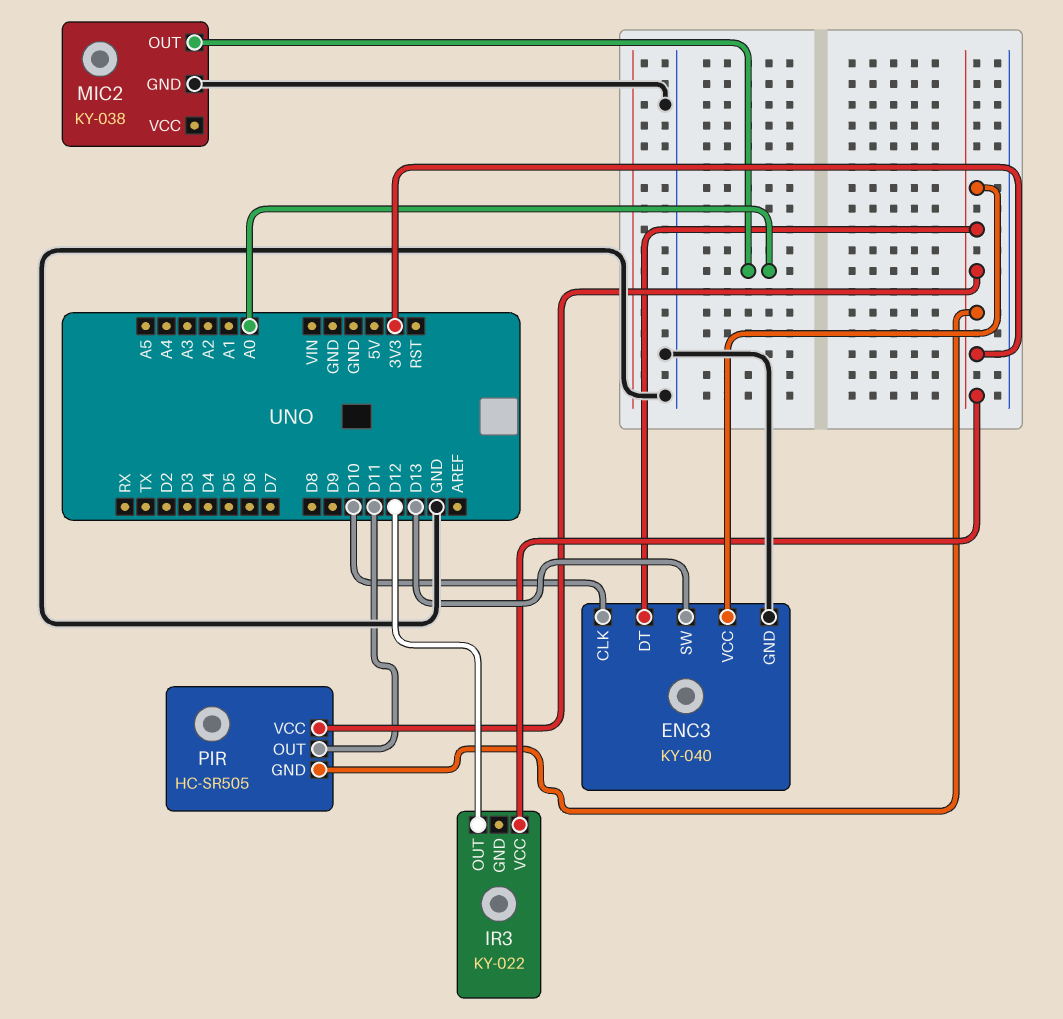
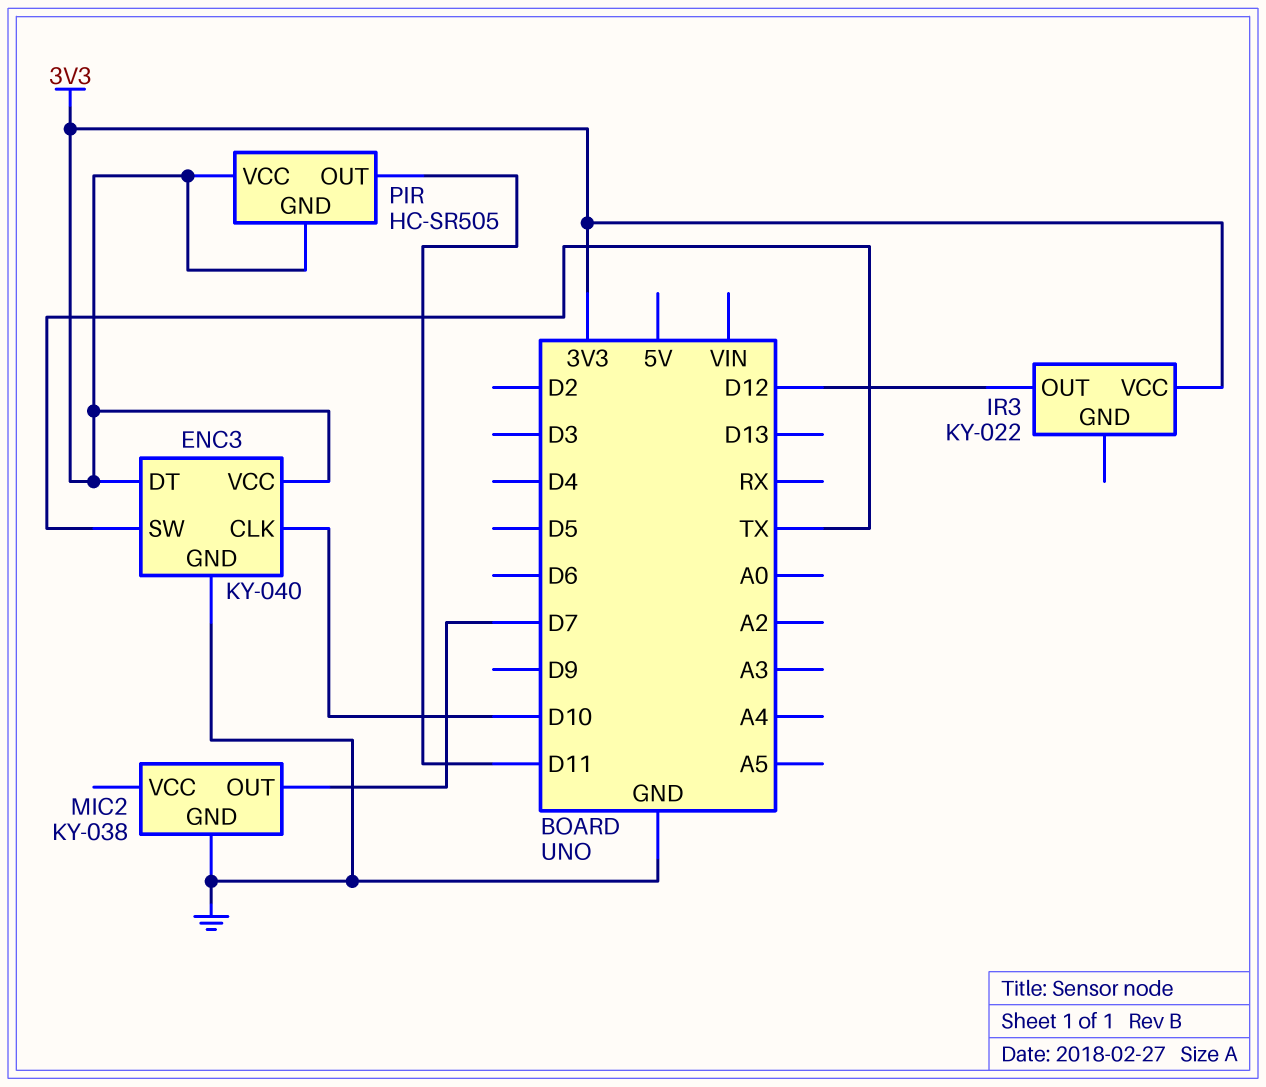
ENC3 pin SW: D13 -> TX
MIC2 pin OUT: A0 -> D7

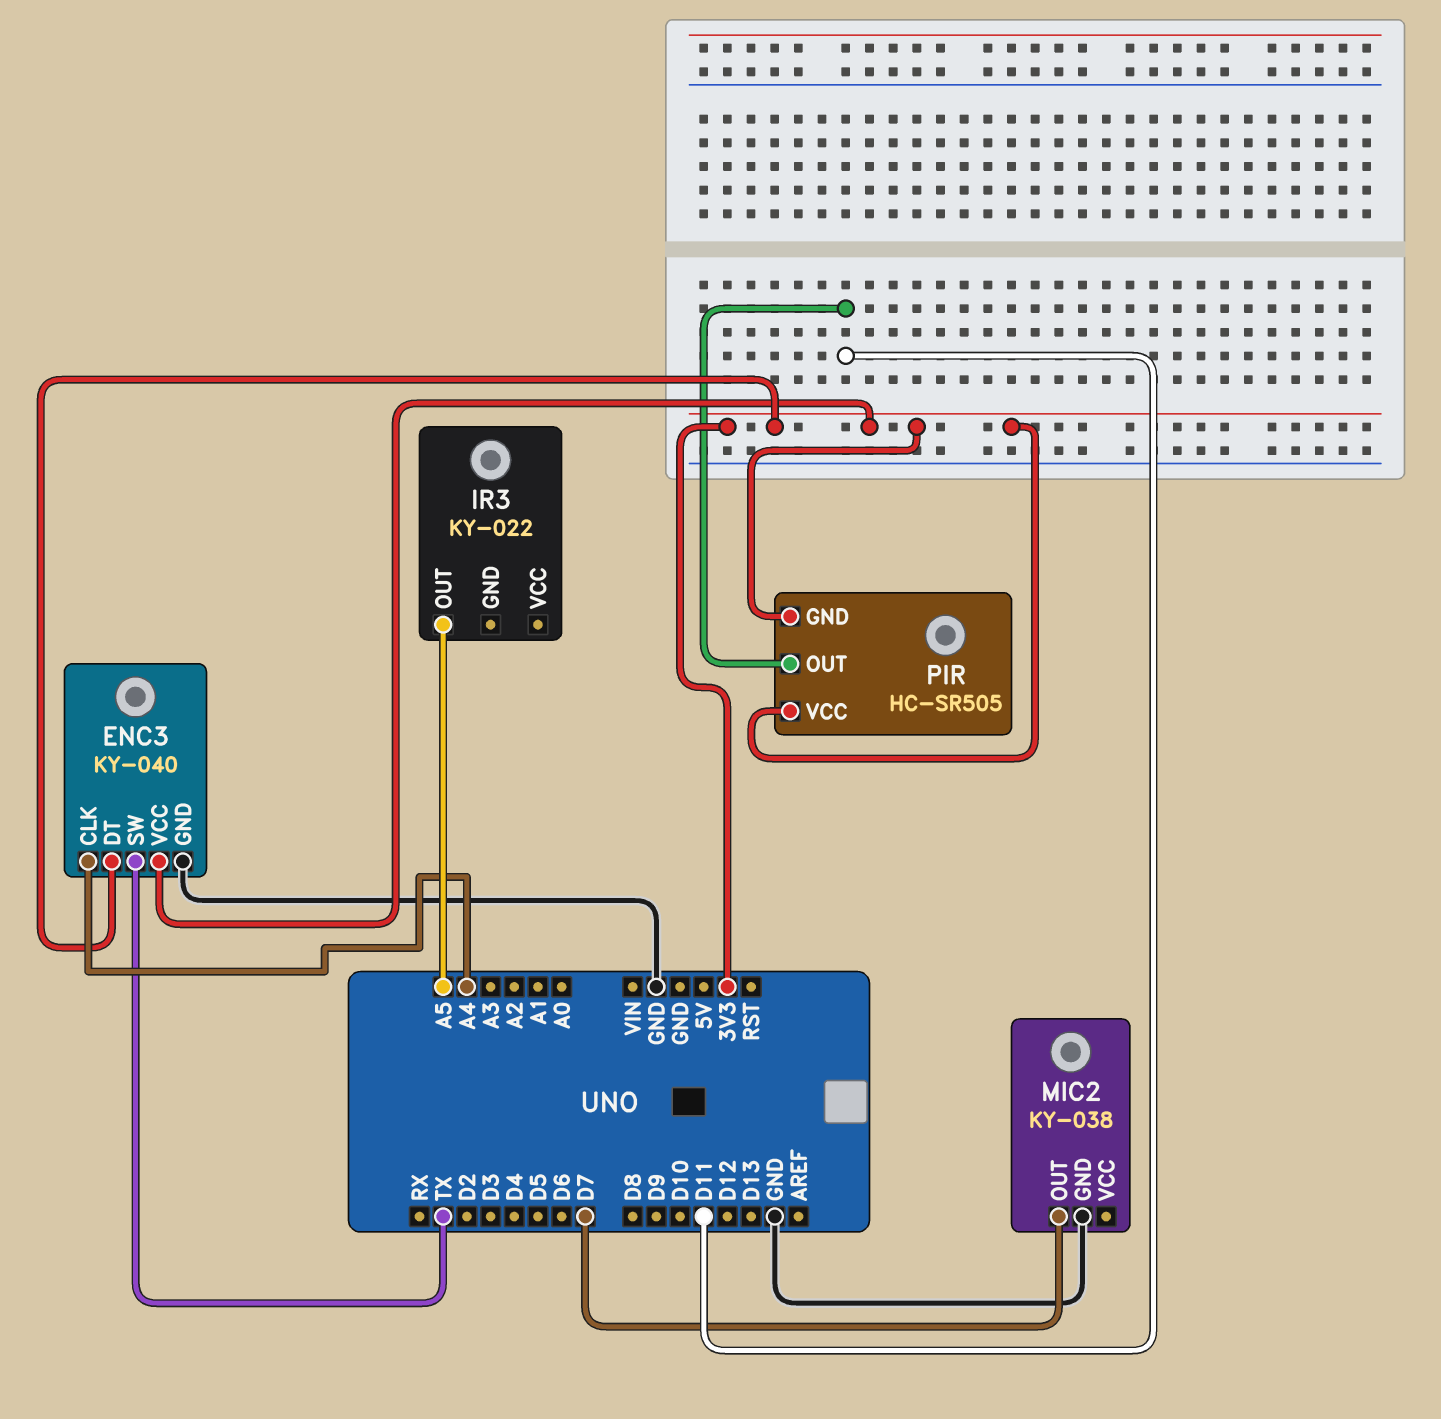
ENC3 pin CLK: D10 -> A4
IR3 pin OUT: D12 -> A5
IR3 pin VCC: 3V3 -> none

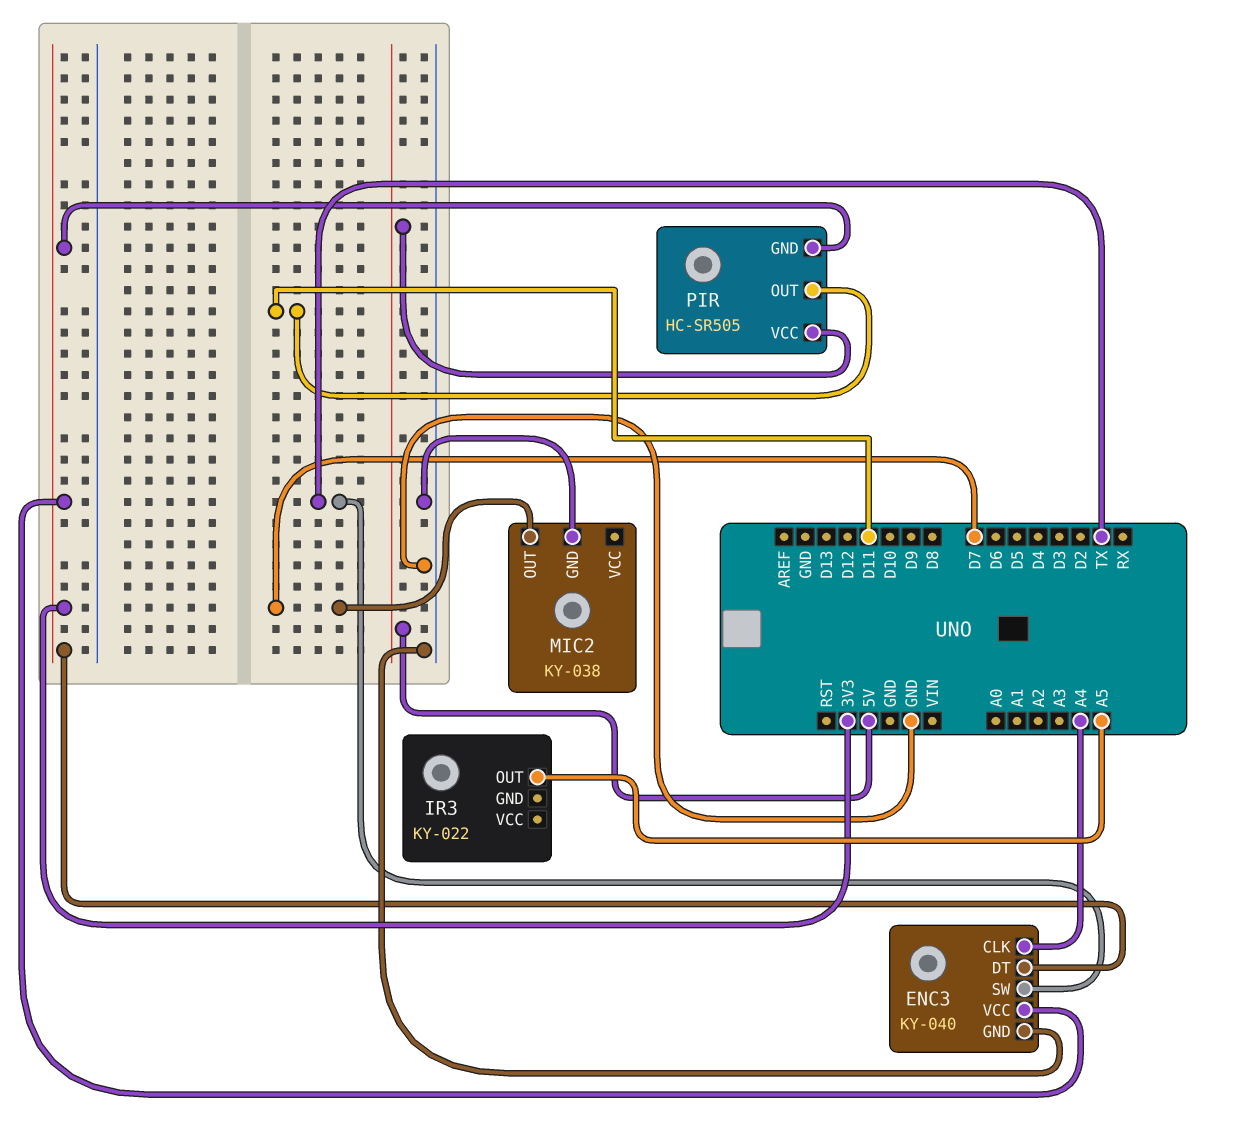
PIR pin VCC: 3V3 -> 5V

